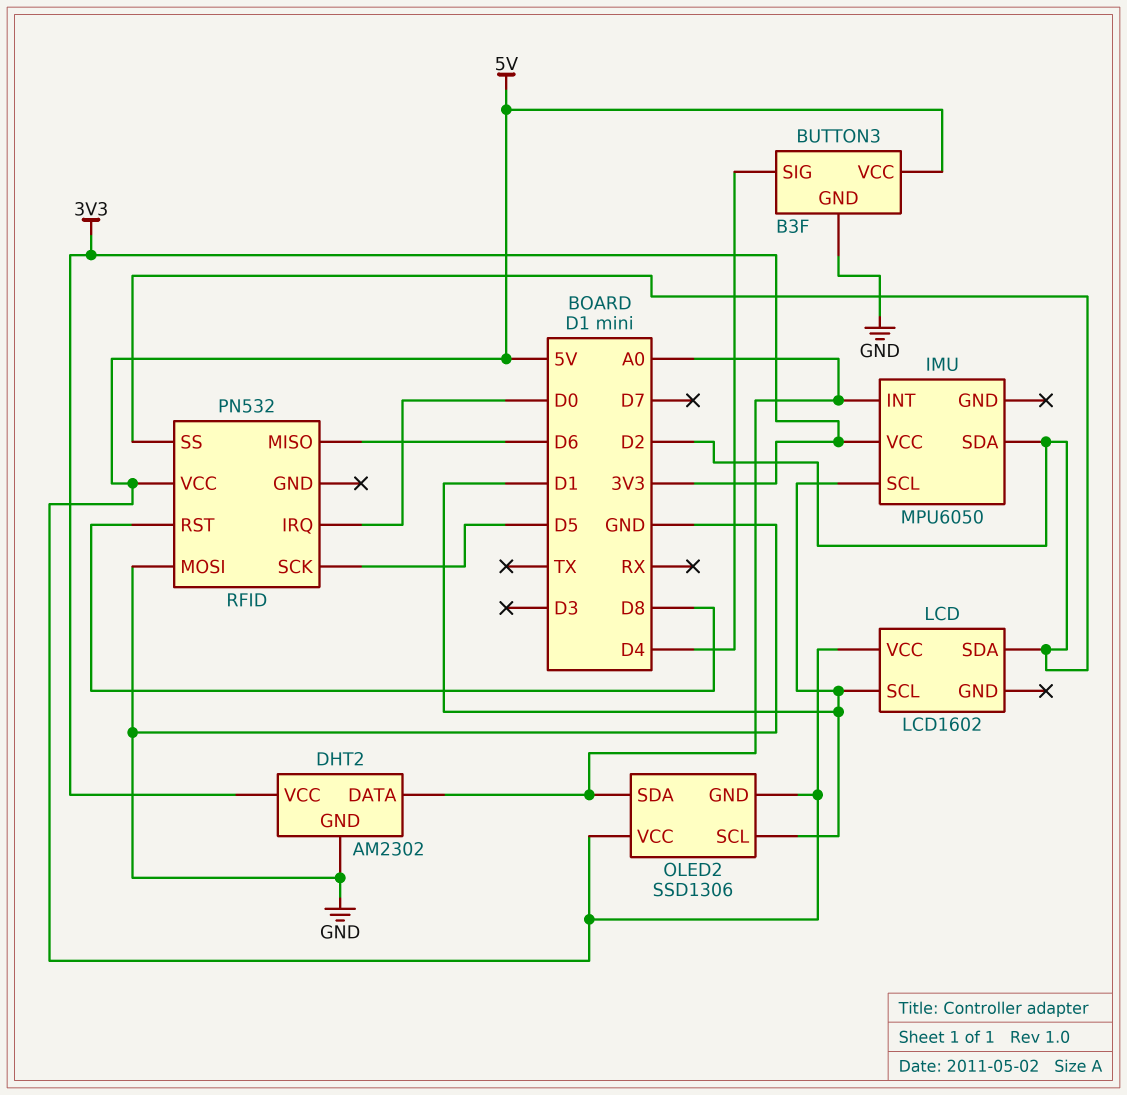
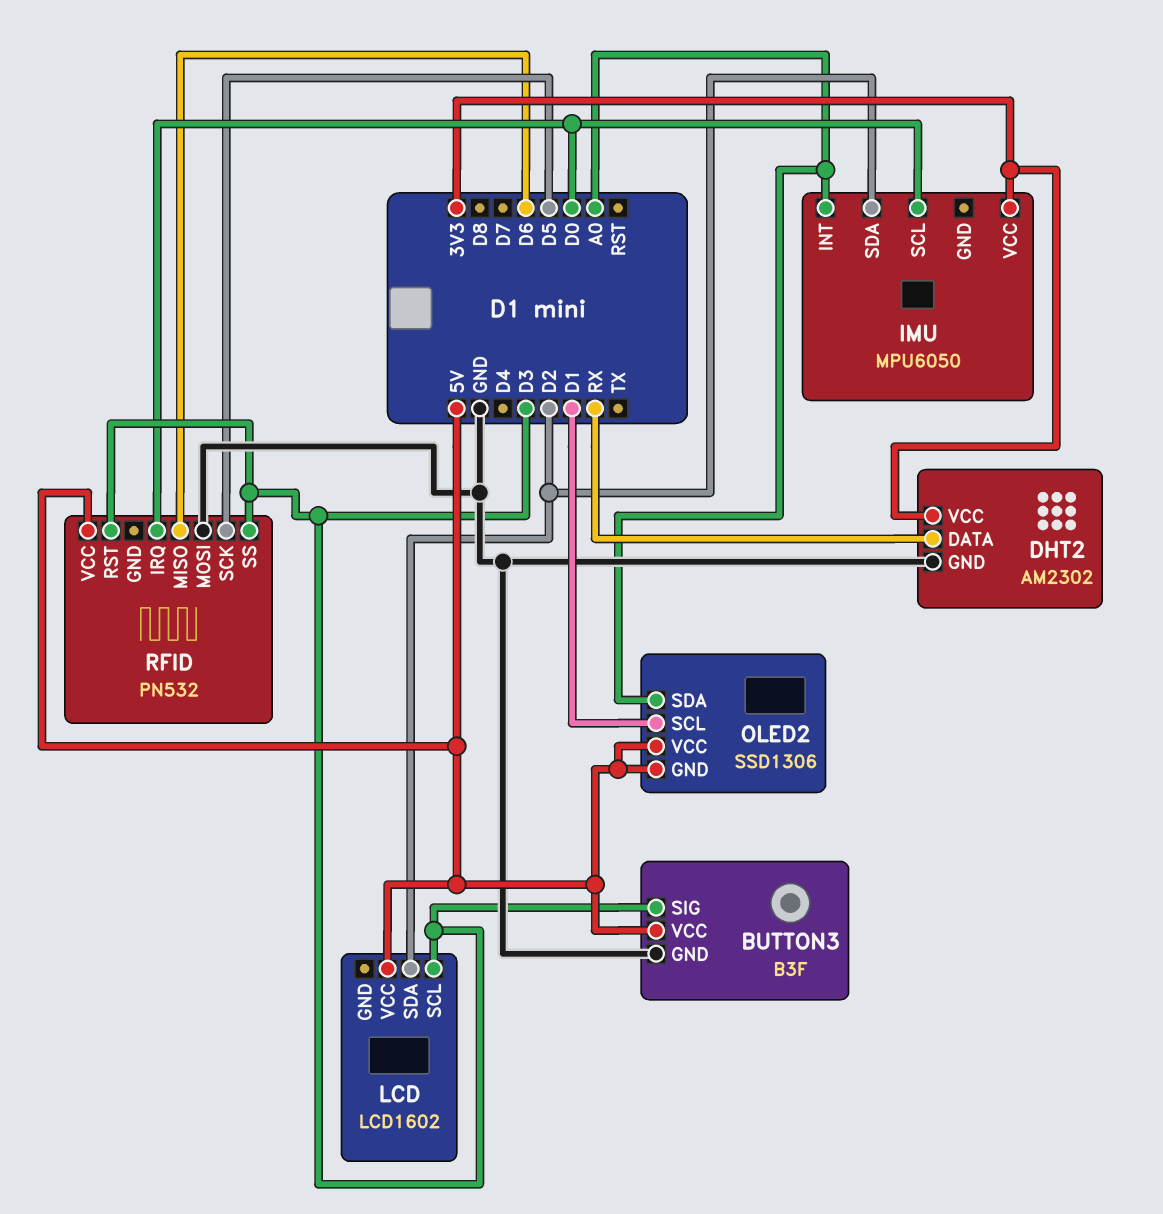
BUTTON3 pin SIG: D4 -> D3
DHT2 pin DATA: A0 -> RX
IMU pin SCL: D1 -> D0
LCD pin SCL: D1 -> D3
RFID pin RST: D8 -> D3
RFID pin SS: D2 -> D3

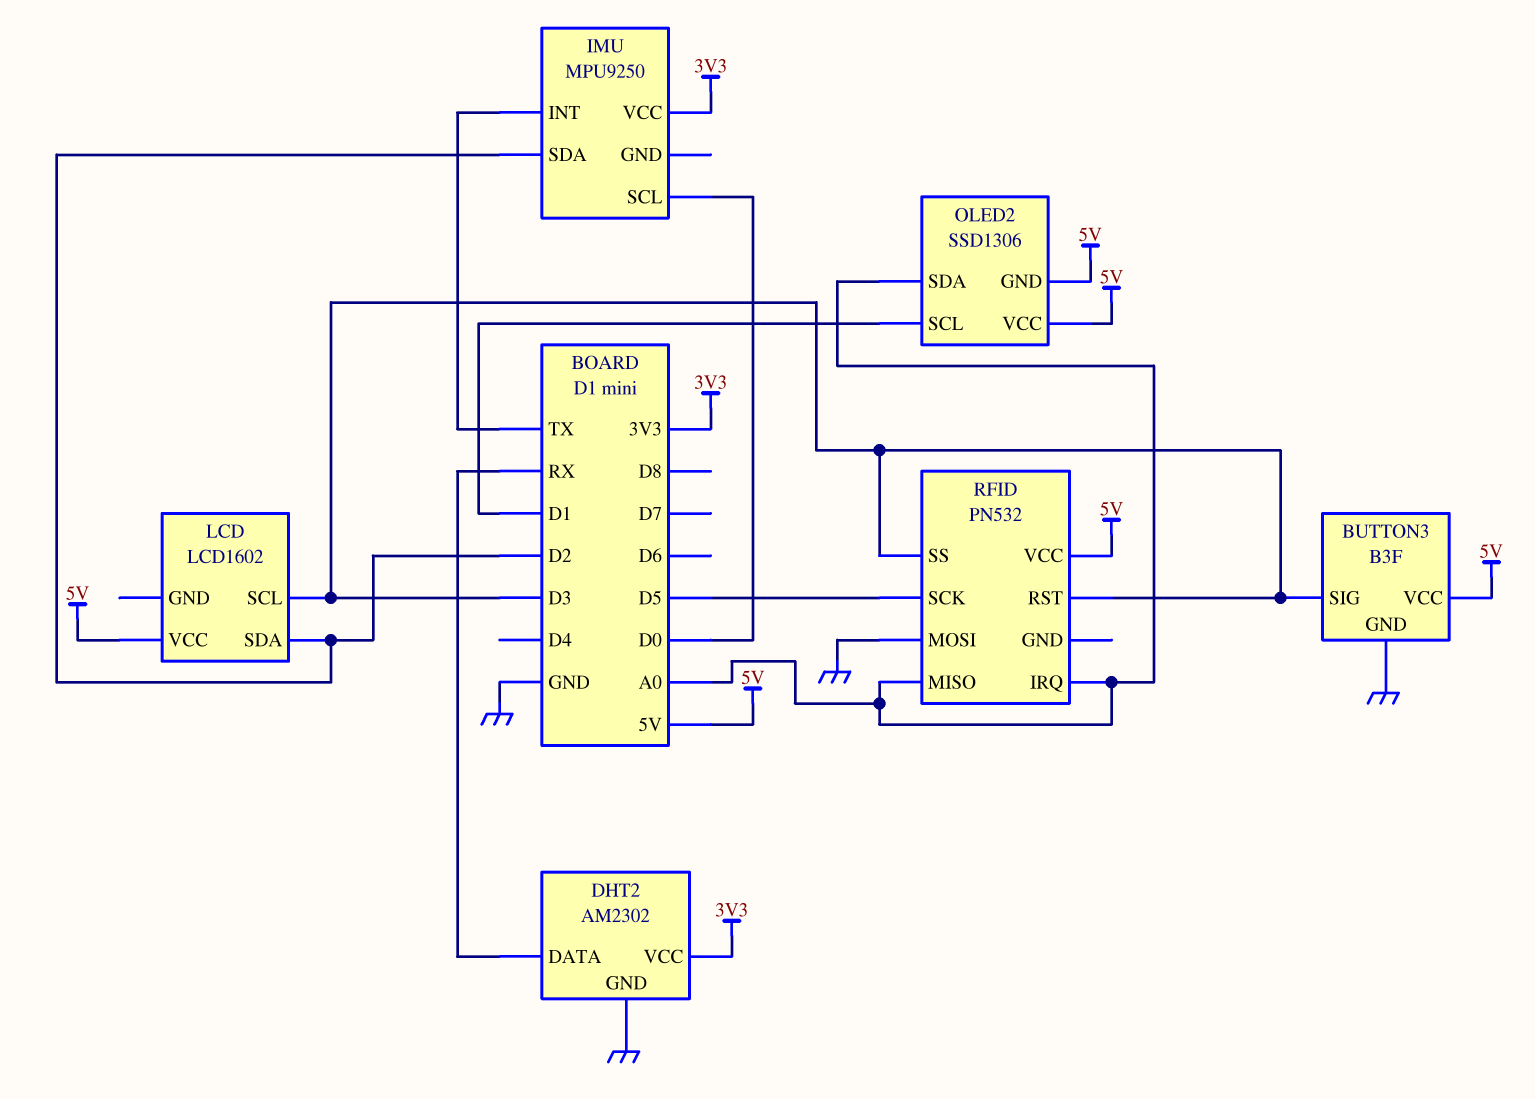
IMU: MPU6050 -> MPU9250
IMU pin INT: A0 -> TX
RFID pin IRQ: D0 -> A0
RFID pin MISO: D6 -> A0

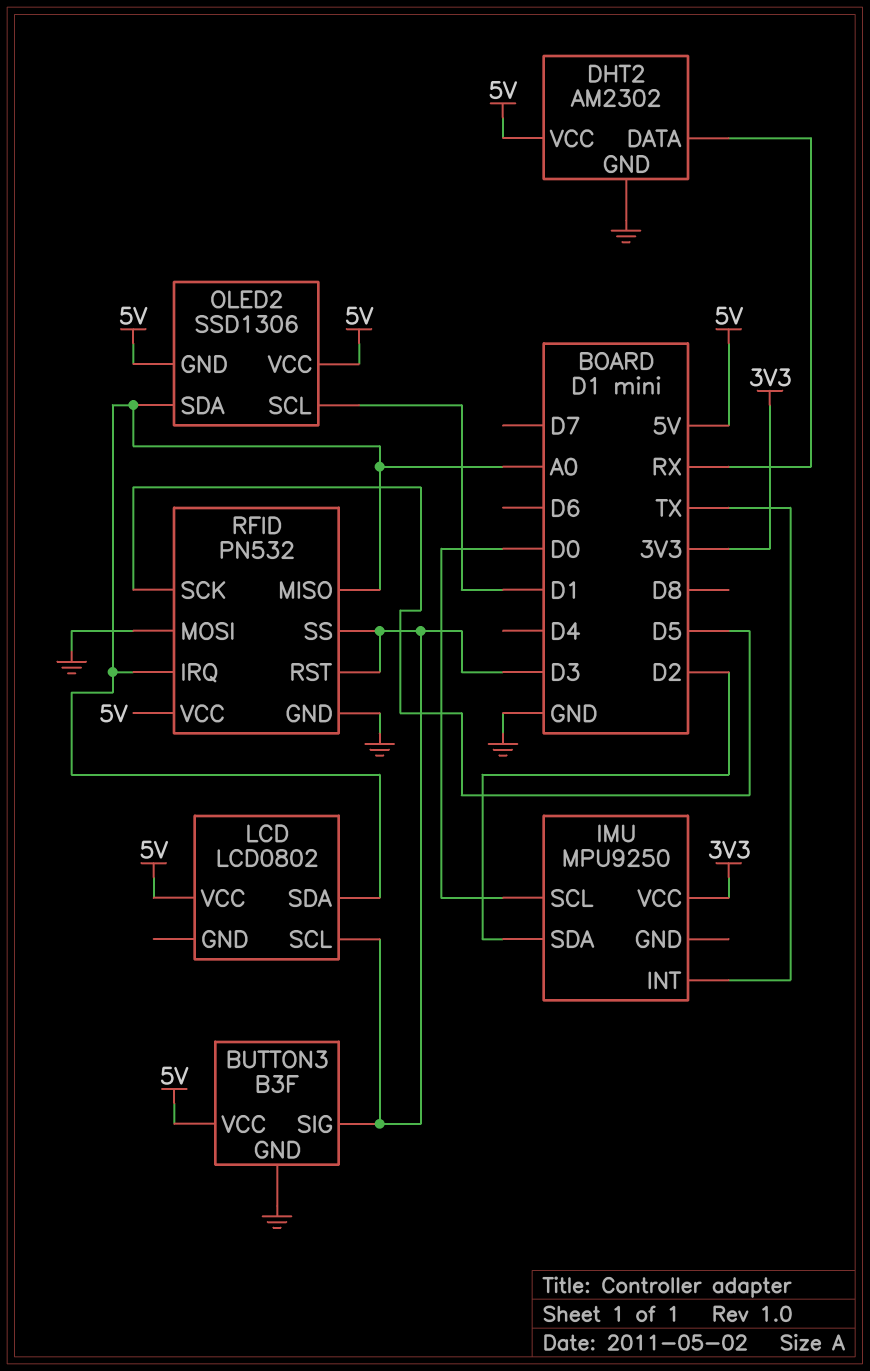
DHT2 pin VCC: 3V3 -> 5V
LCD: LCD1602 -> LCD0802
LCD pin SDA: D2 -> A0
RFID pin GND: none -> GND

